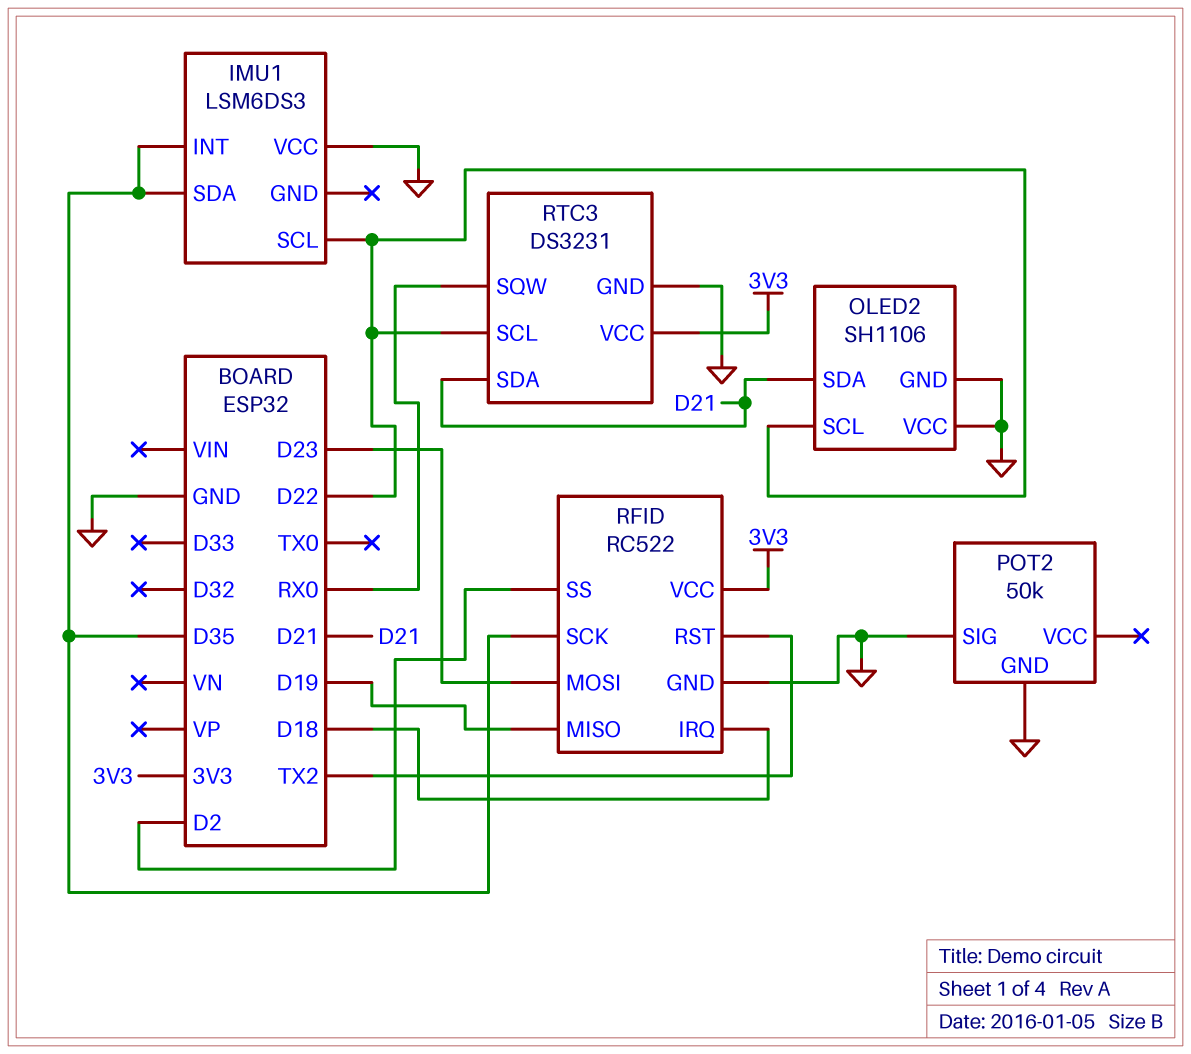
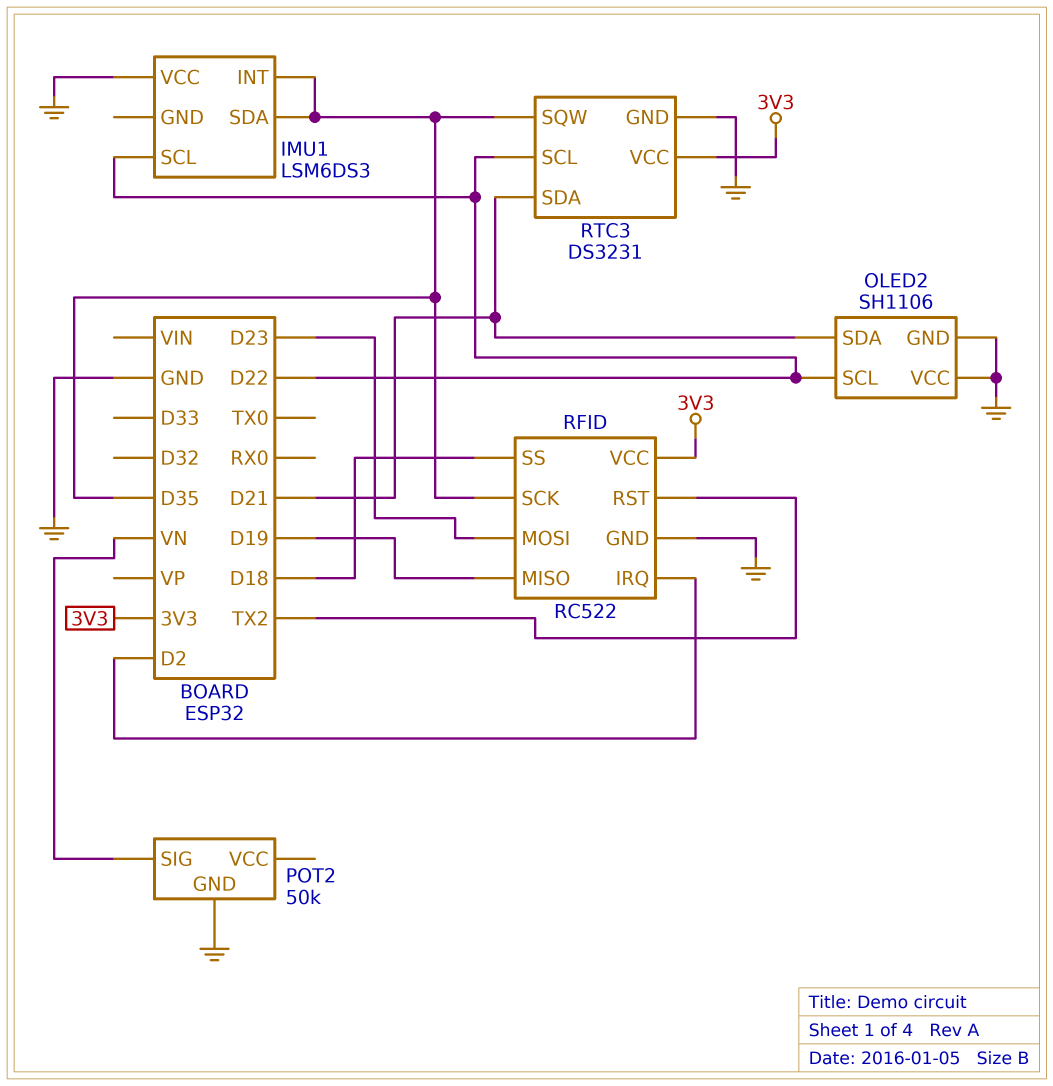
POT2 pin SIG: GND -> VN
RFID pin IRQ: D18 -> D2
RFID pin SS: D2 -> D18
RTC3 pin SQW: RX0 -> D35

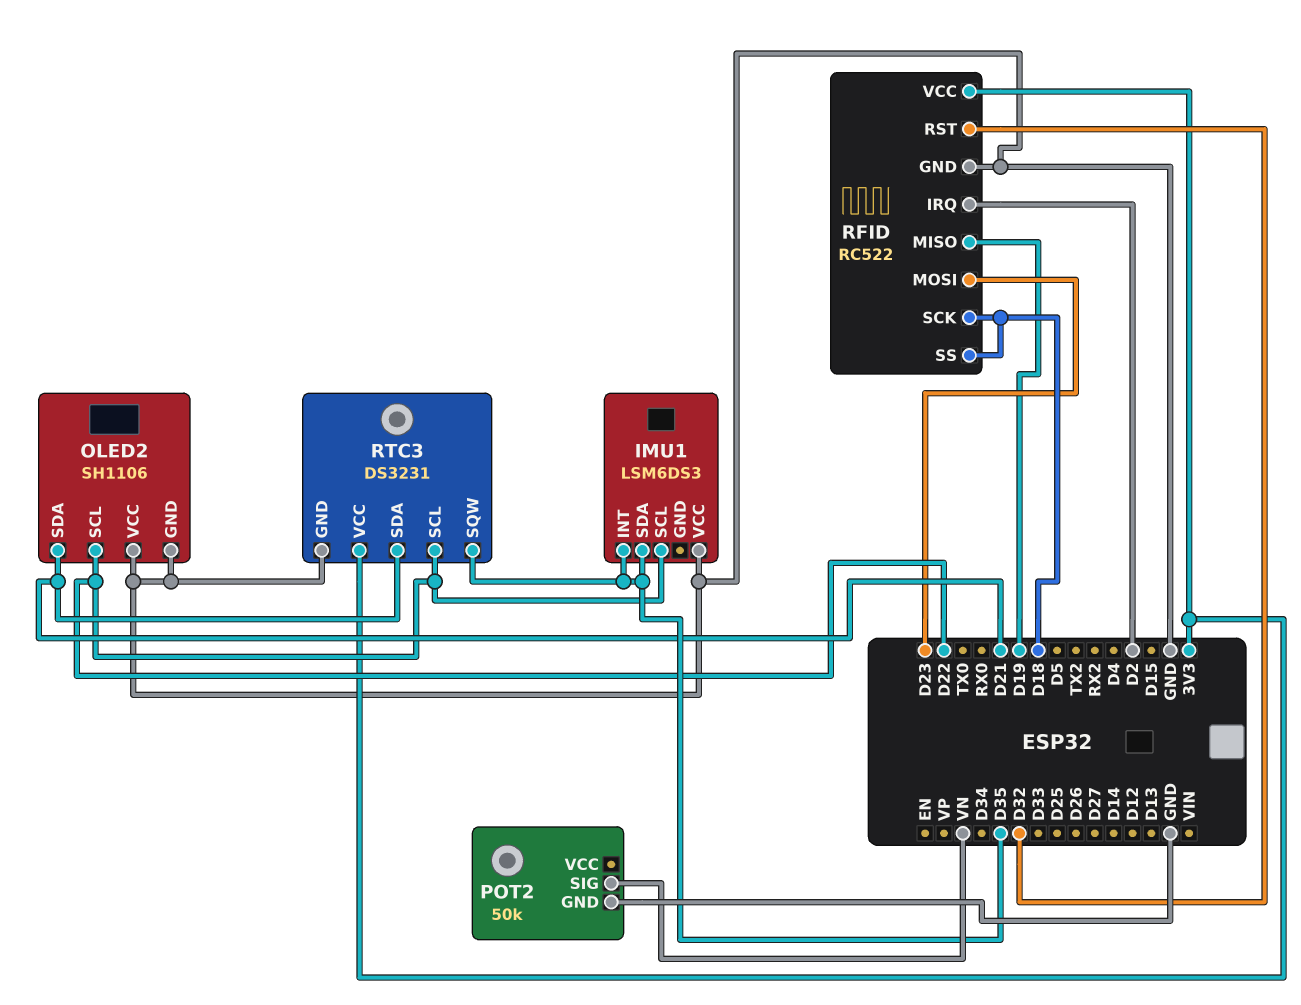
RFID pin RST: TX2 -> D32
RFID pin SCK: D35 -> D18

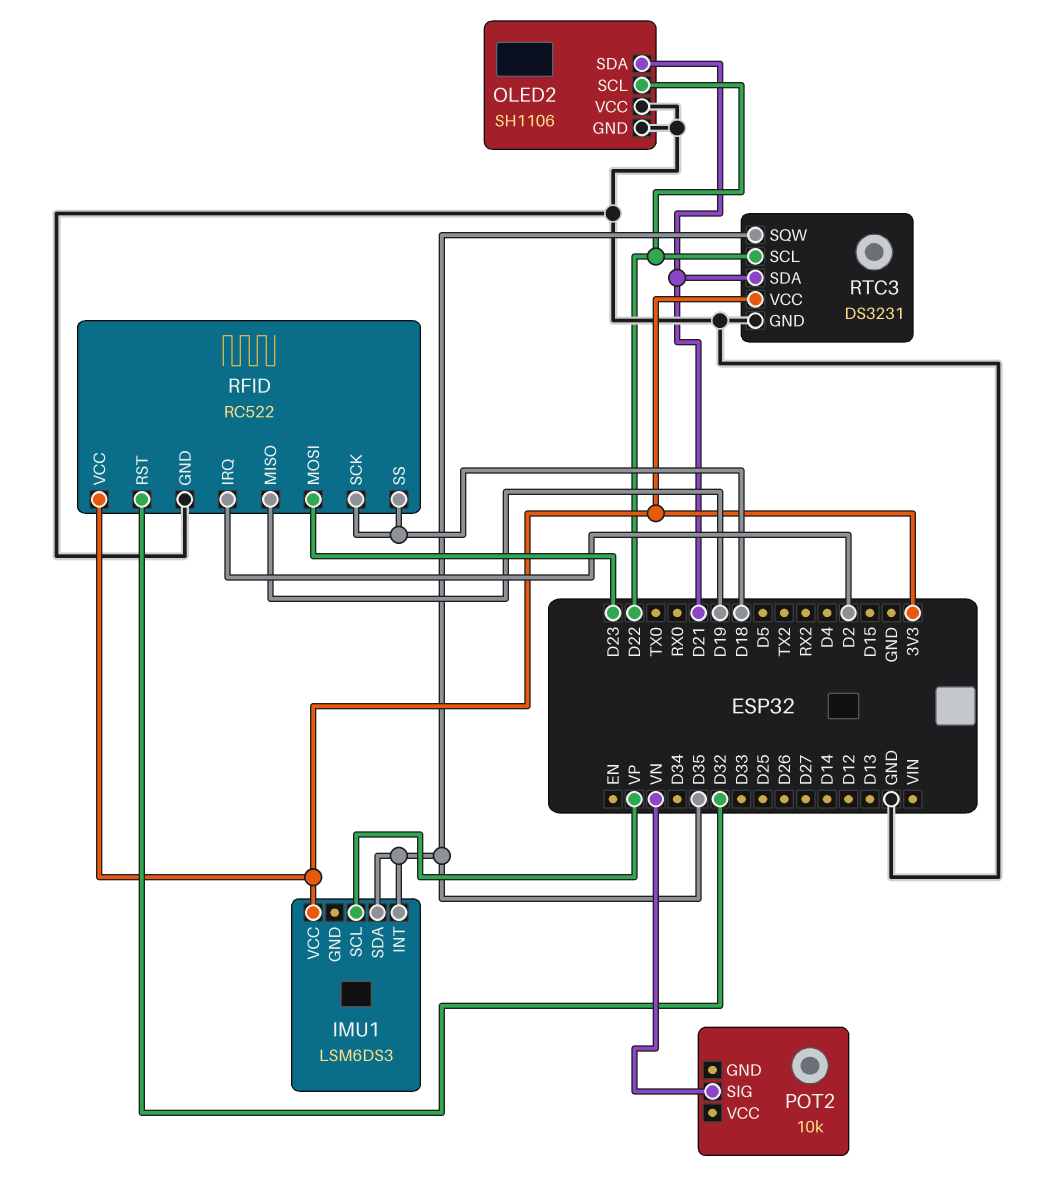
IMU1 pin SCL: D22 -> VP
IMU1 pin VCC: GND -> 3V3
POT2: 50k -> 10k
POT2 pin GND: GND -> none

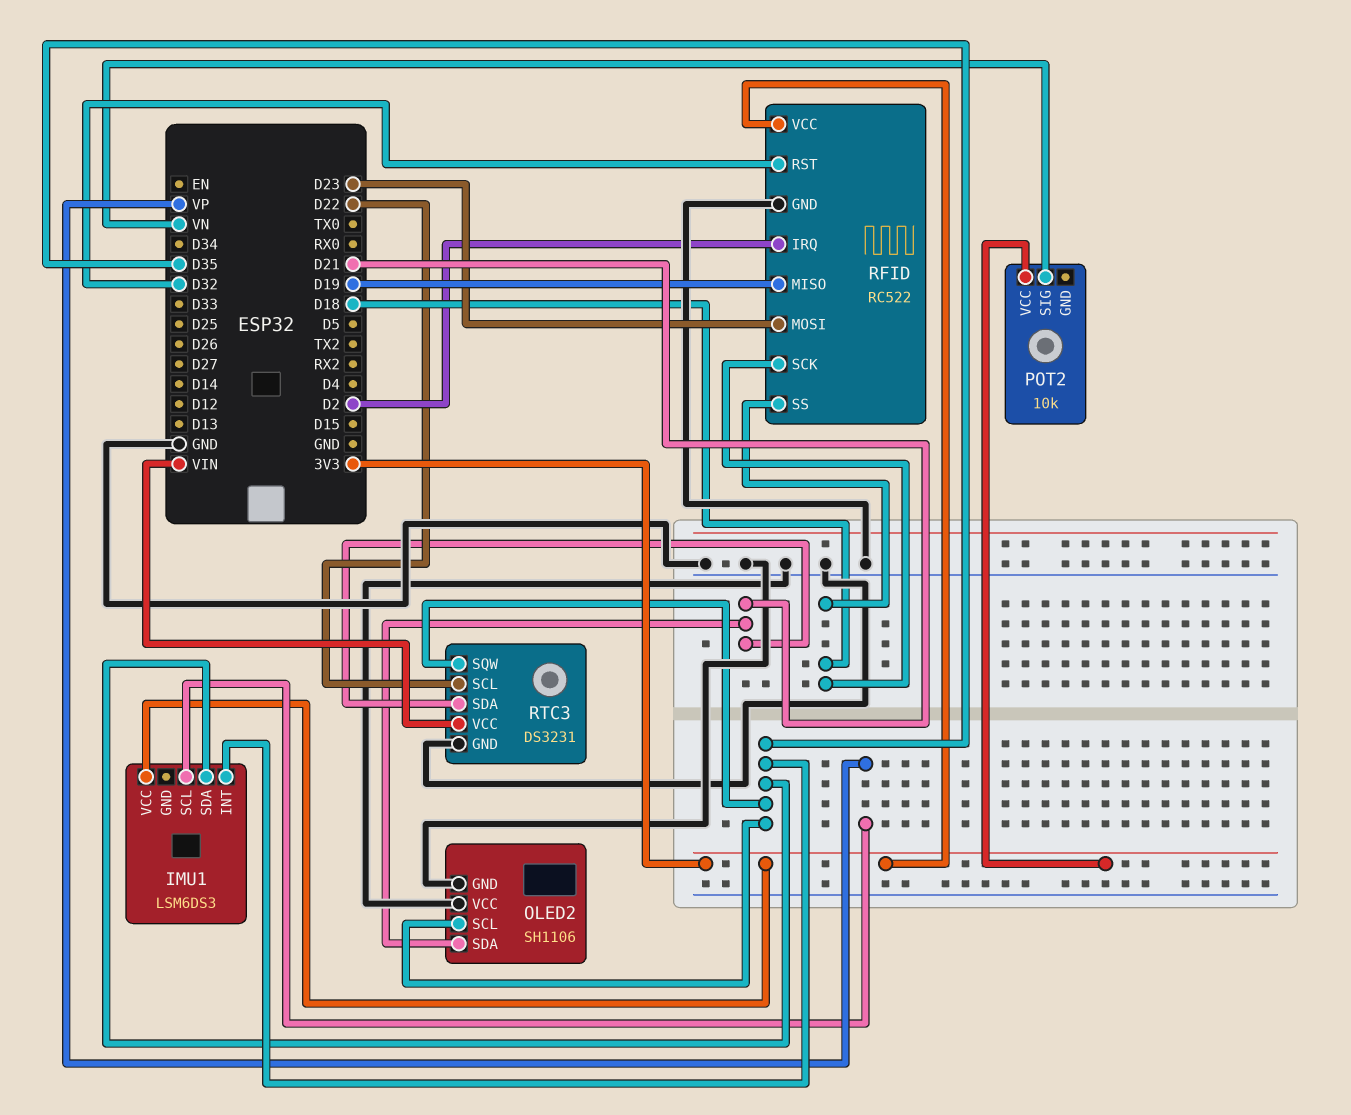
OLED2 pin SCL: D22 -> D35
POT2 pin VCC: none -> 3V3
RTC3 pin VCC: 3V3 -> VIN

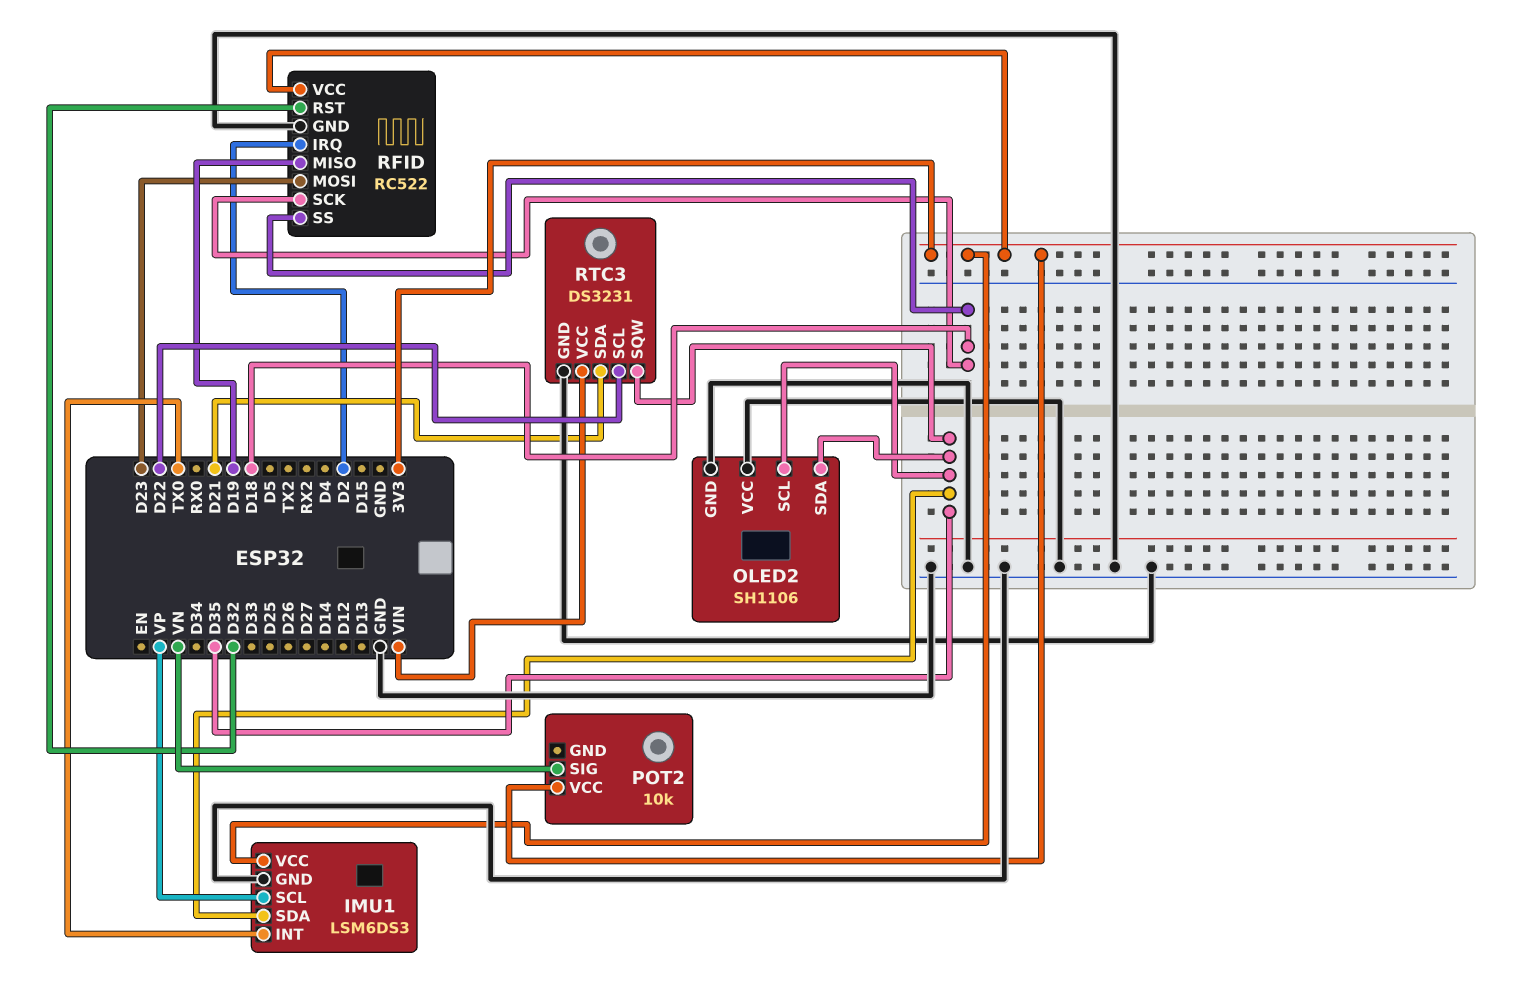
IMU1 pin GND: none -> GND
IMU1 pin INT: D35 -> TX0
OLED2 pin SDA: D21 -> D35

